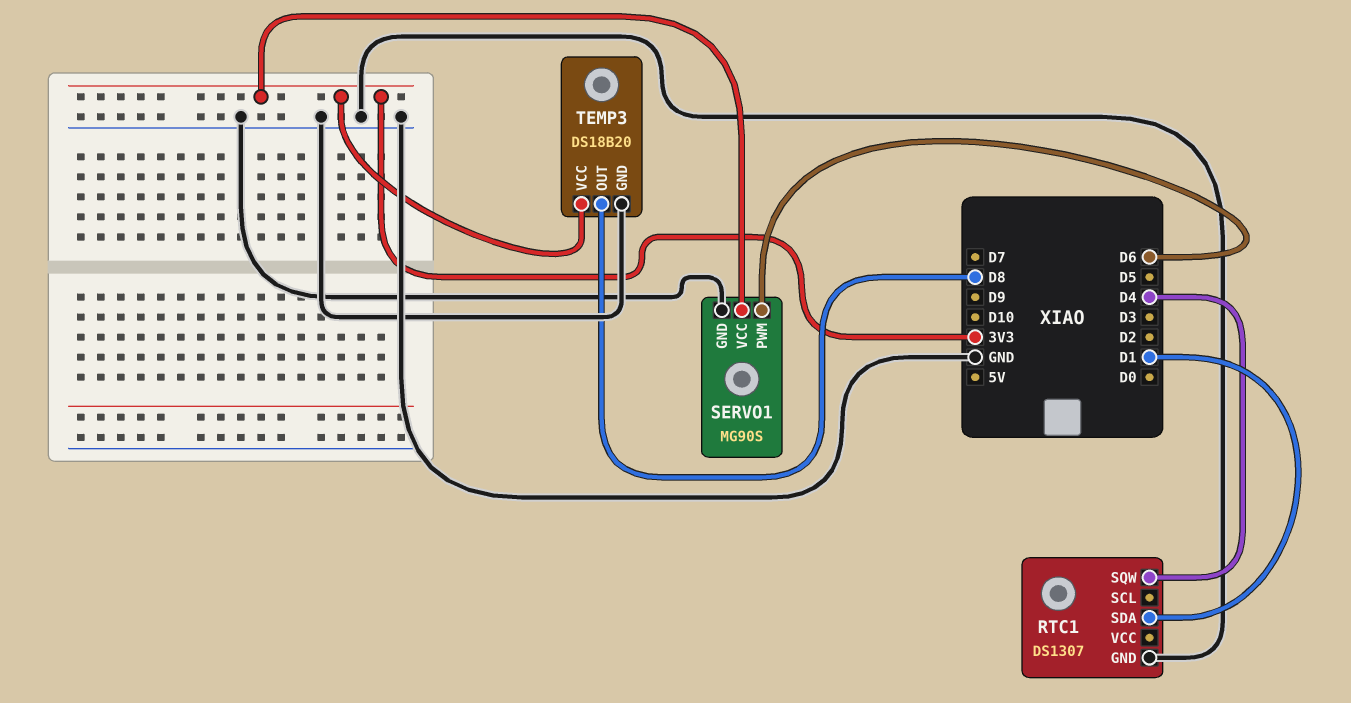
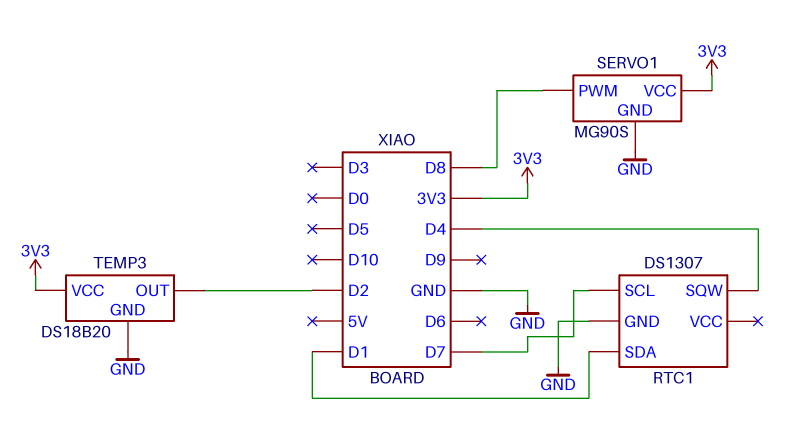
RTC1 pin SCL: none -> D7
SERVO1 pin PWM: D6 -> D8
TEMP3 pin OUT: D8 -> D2

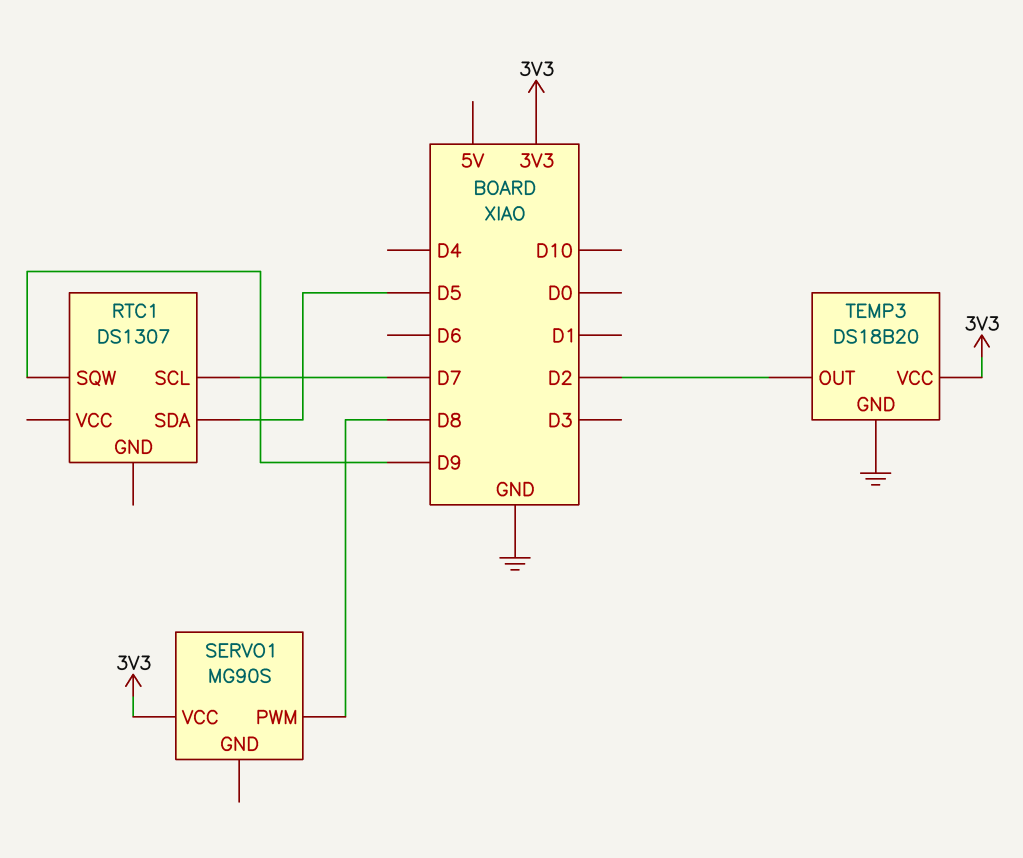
RTC1 pin GND: GND -> none
RTC1 pin SDA: D1 -> D5
RTC1 pin SQW: D4 -> D9
SERVO1 pin GND: GND -> none

